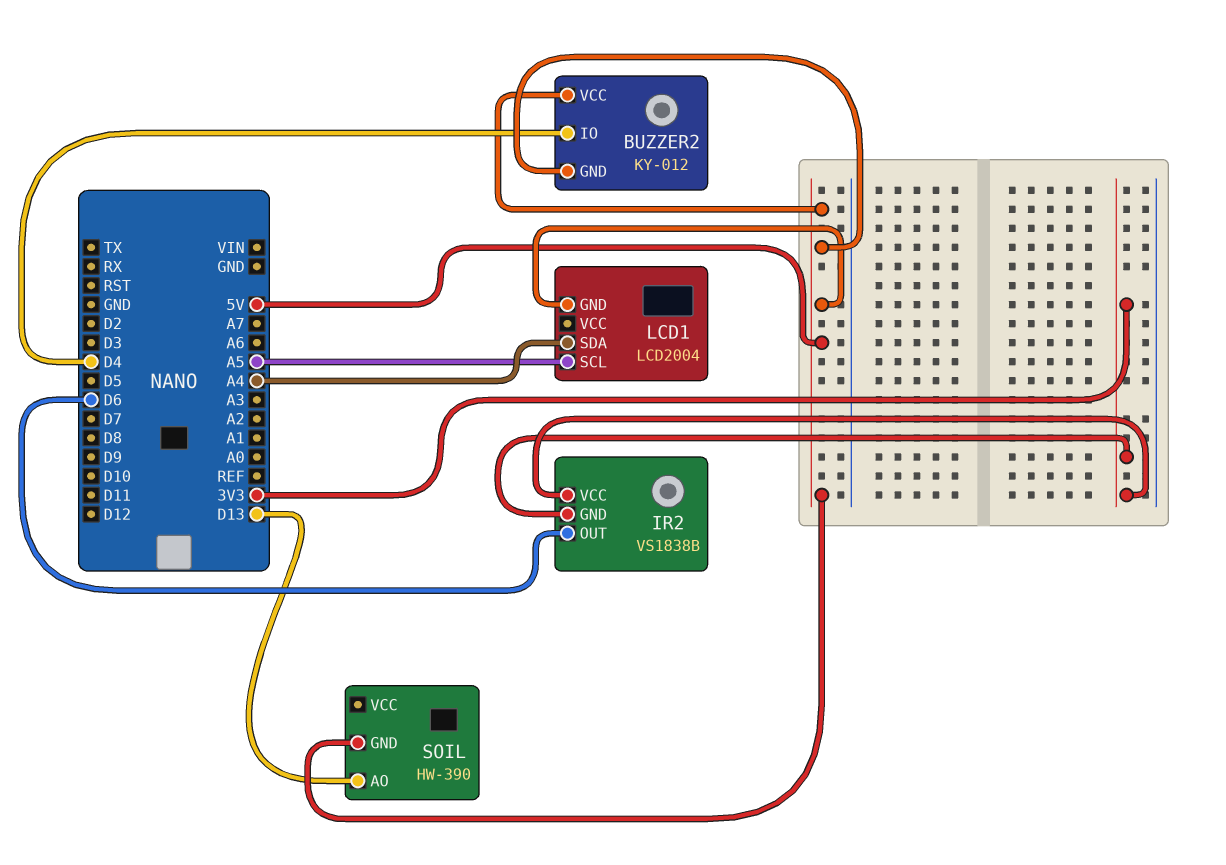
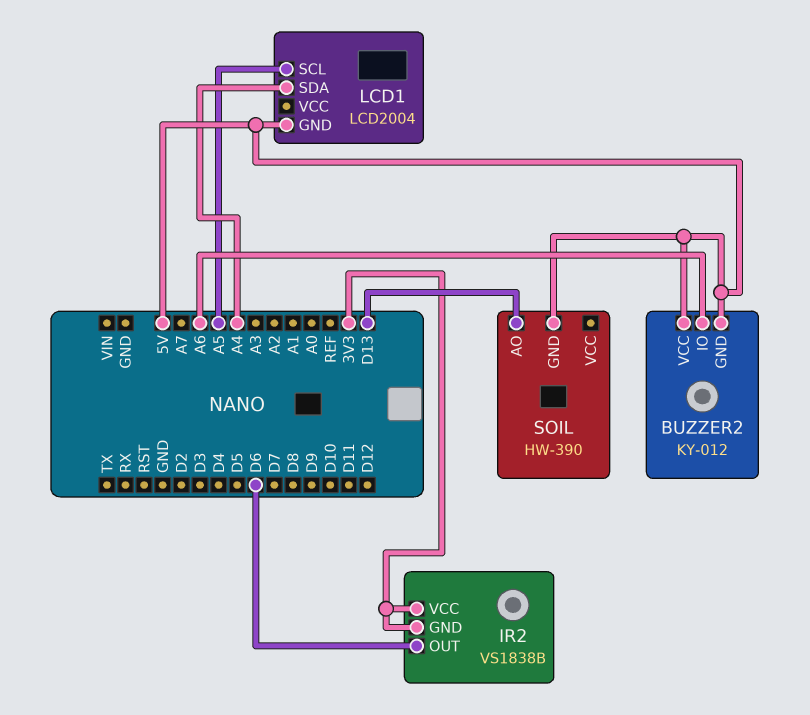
BUZZER2 pin IO: D4 -> A6

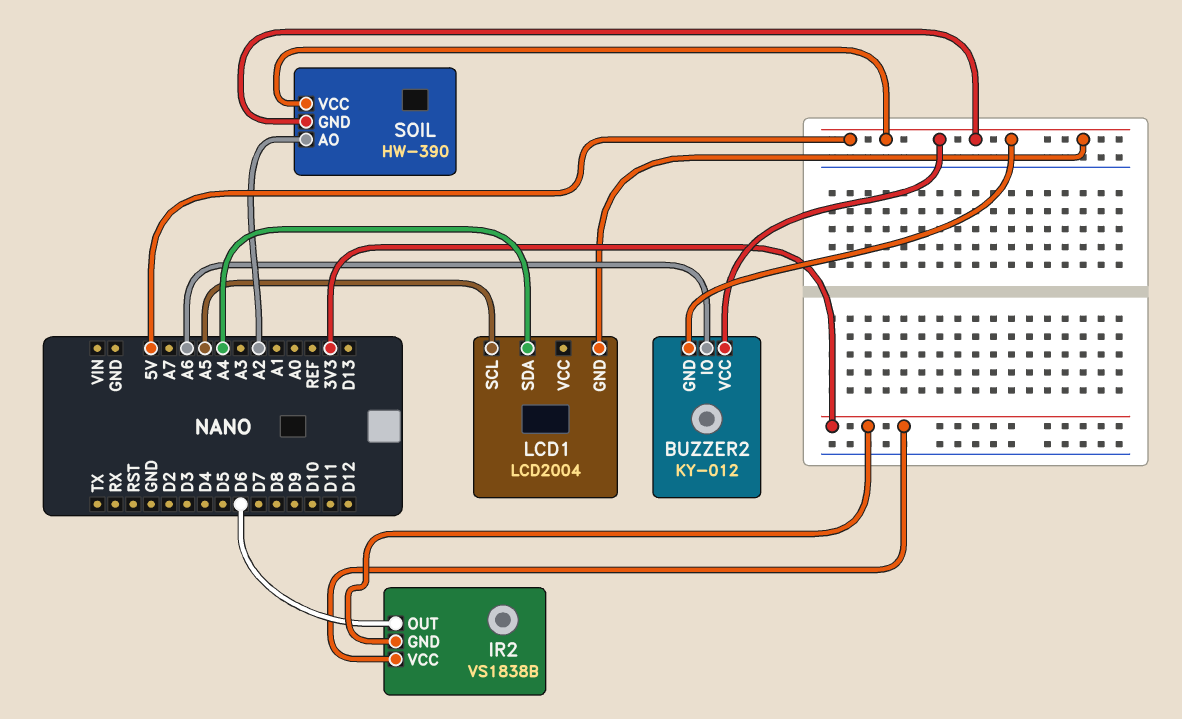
SOIL pin AO: D13 -> A2
SOIL pin VCC: none -> 5V

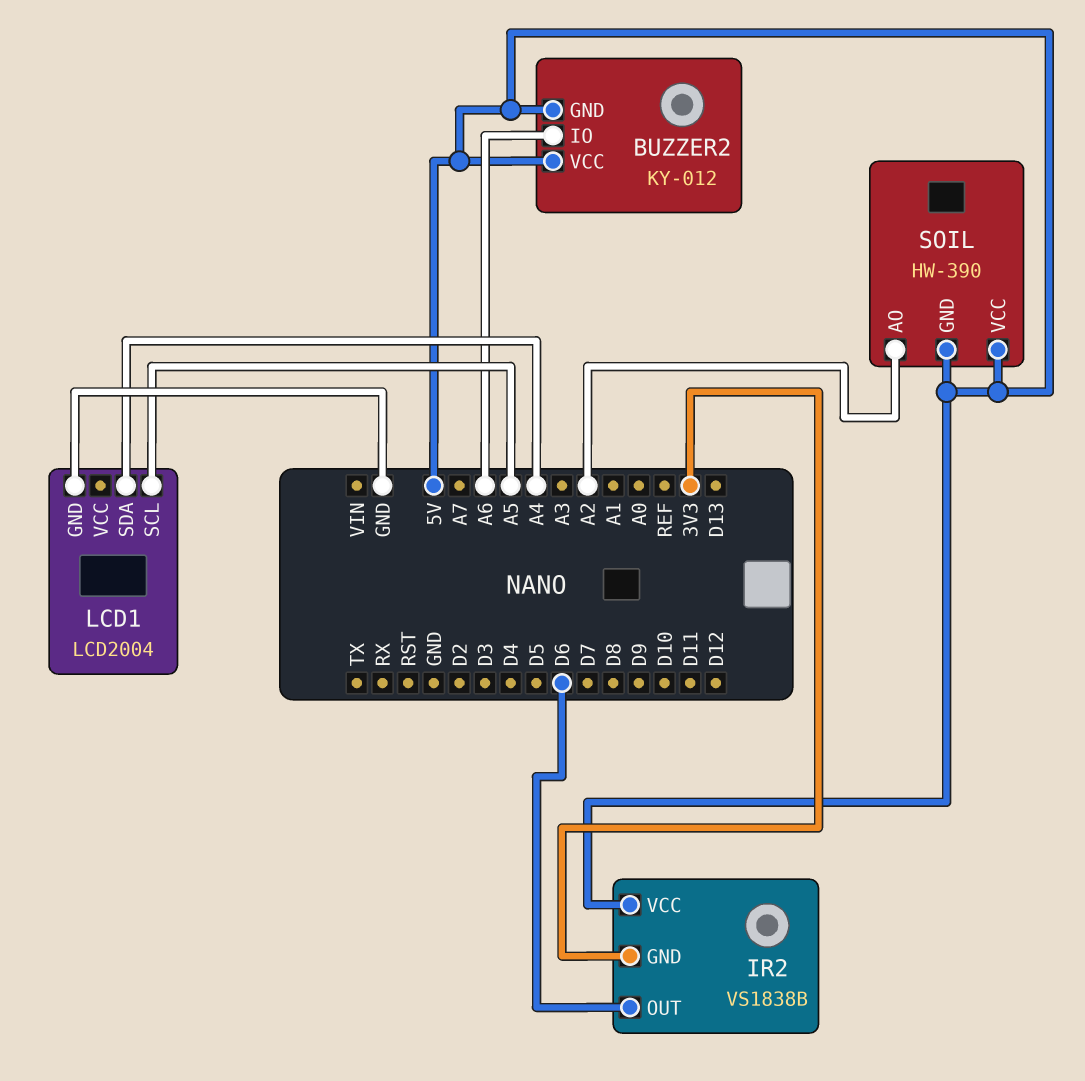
IR2 pin VCC: 3V3 -> 5V
LCD1 pin GND: 5V -> GND

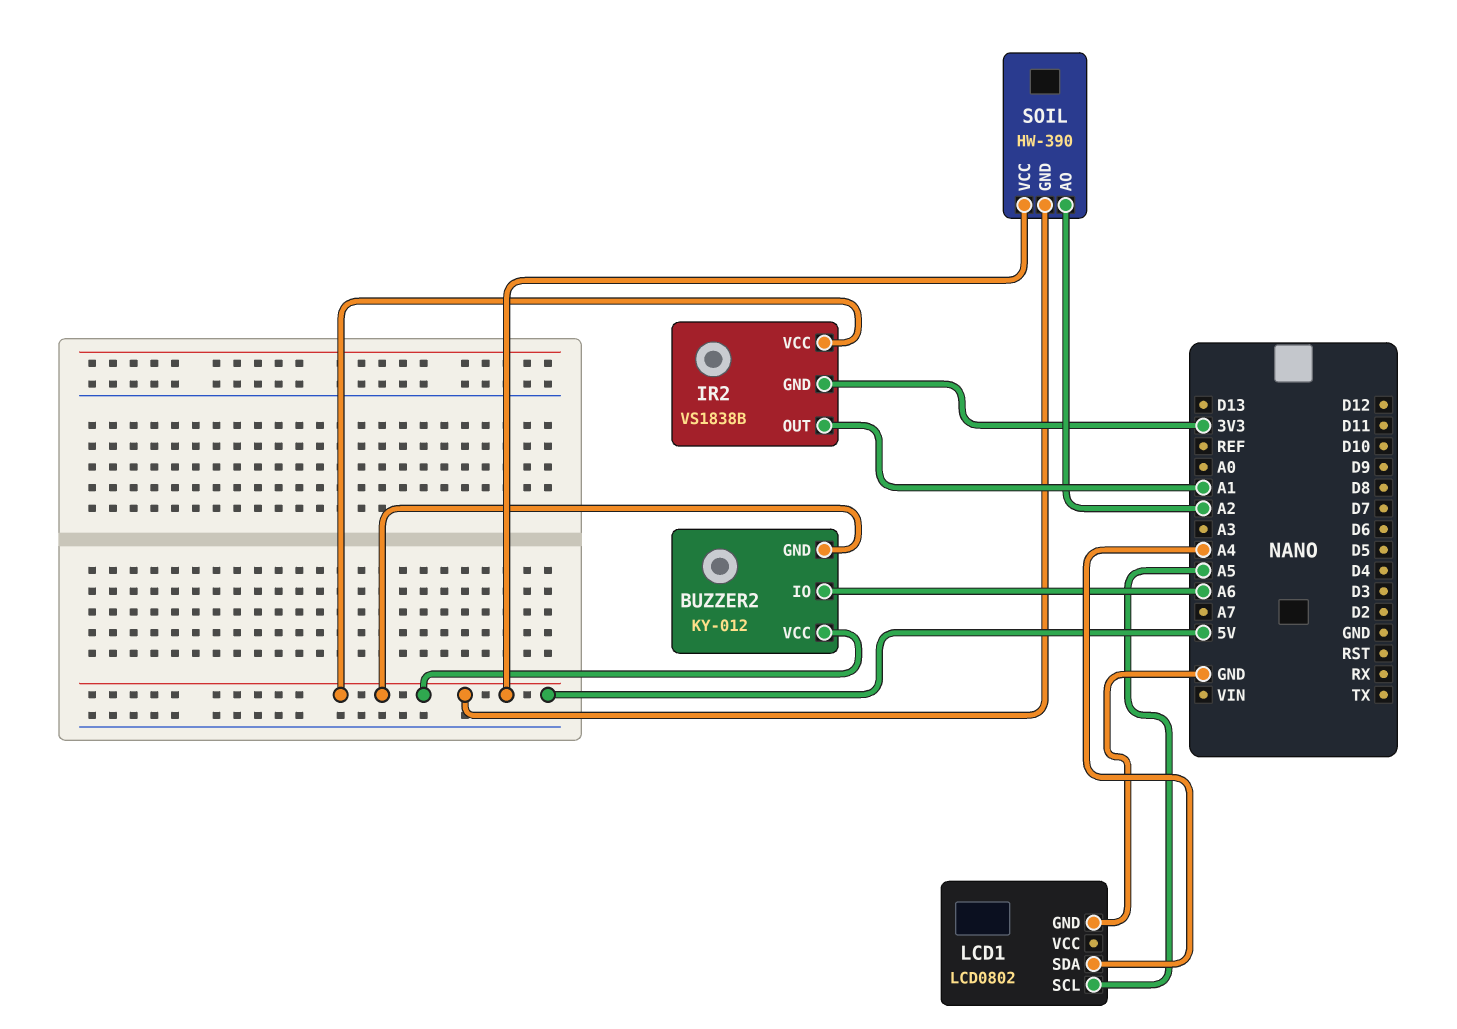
IR2 pin OUT: D6 -> A1
LCD1: LCD2004 -> LCD0802

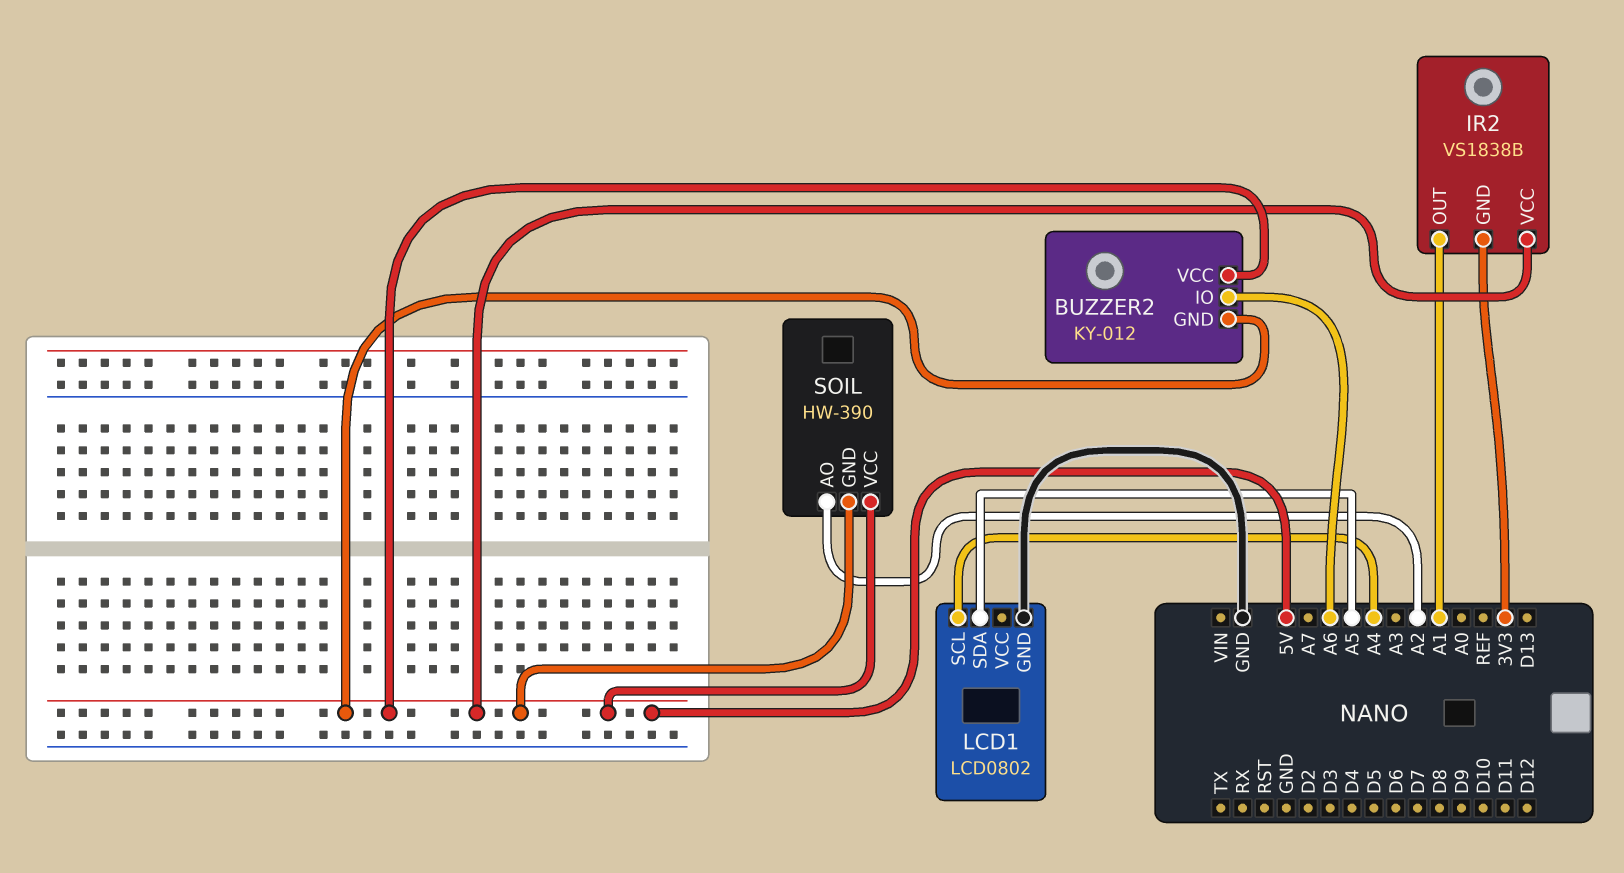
LCD1 pin SCL: A5 -> A4
LCD1 pin SDA: A4 -> A5

